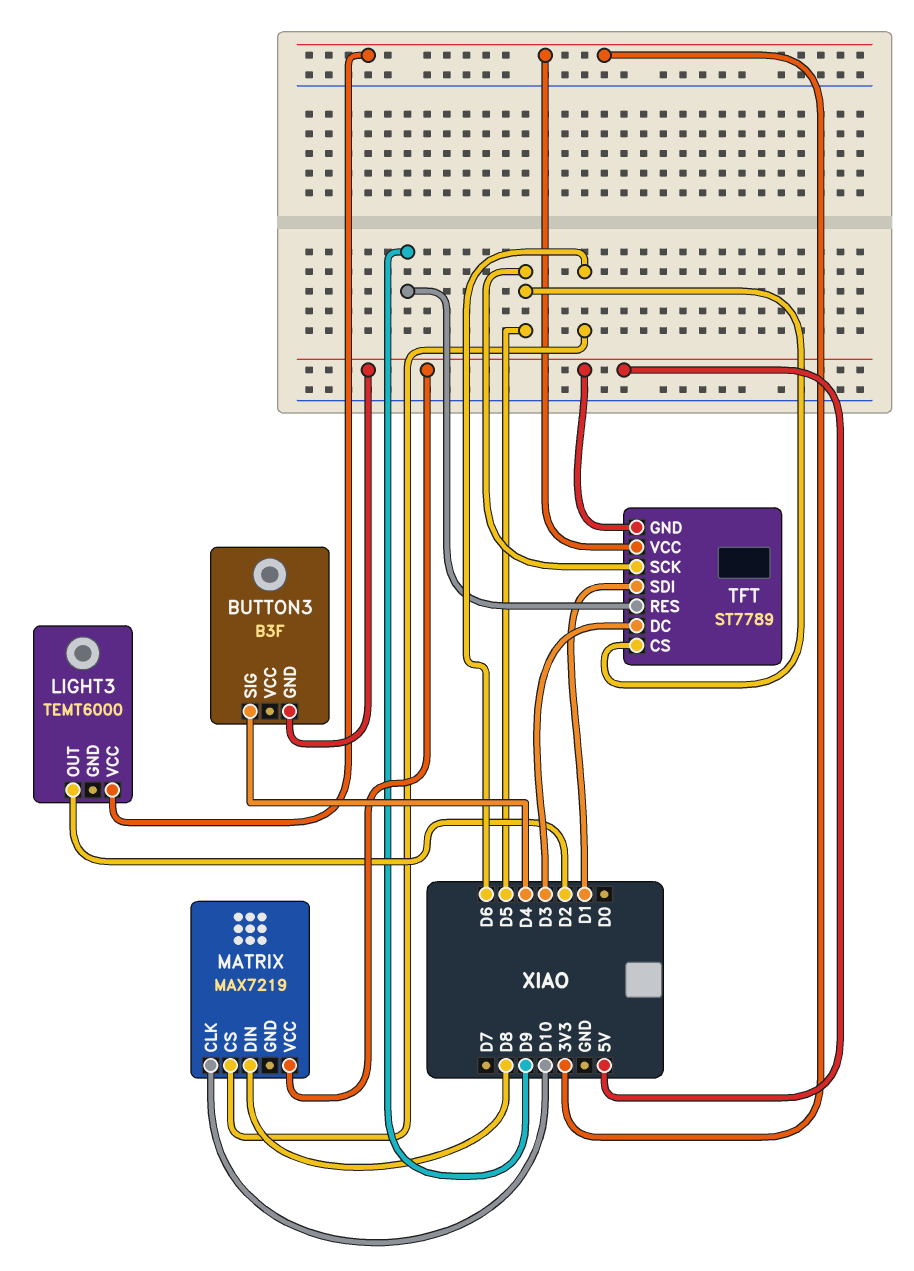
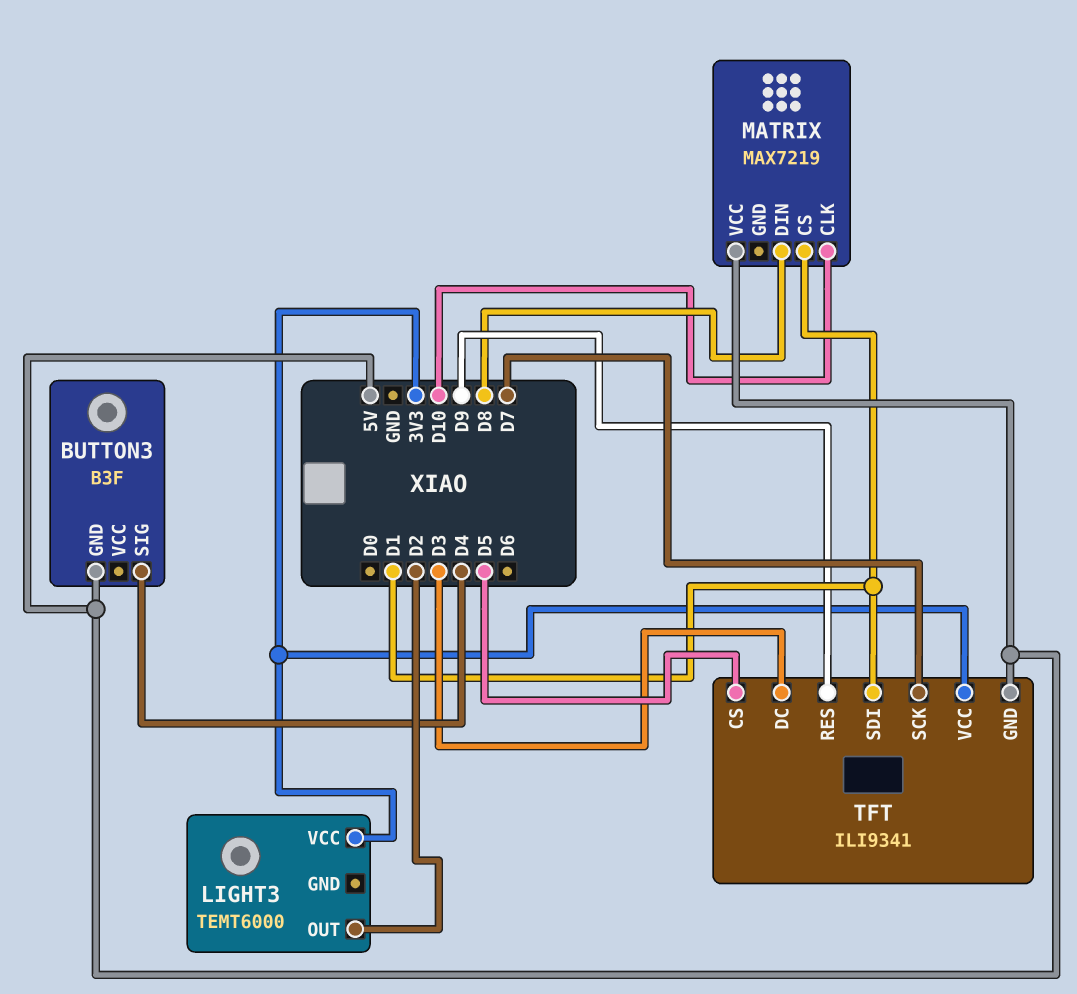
MATRIX pin CS: D6 -> D1
TFT: ST7789 -> ILI9341
TFT pin SCK: D5 -> D7

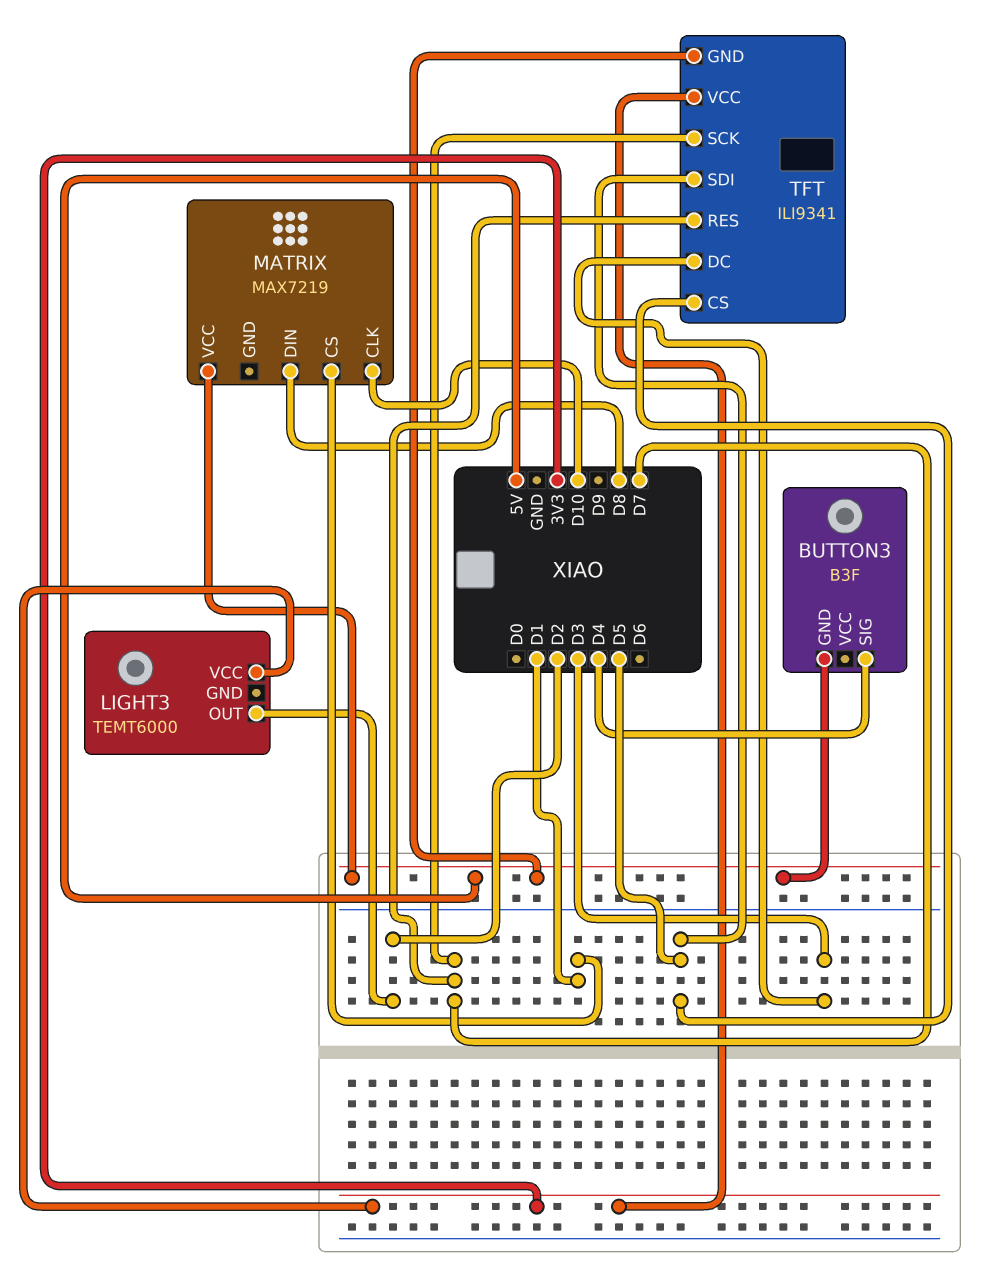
TFT pin RES: D9 -> D7
TFT pin SDI: D1 -> D5

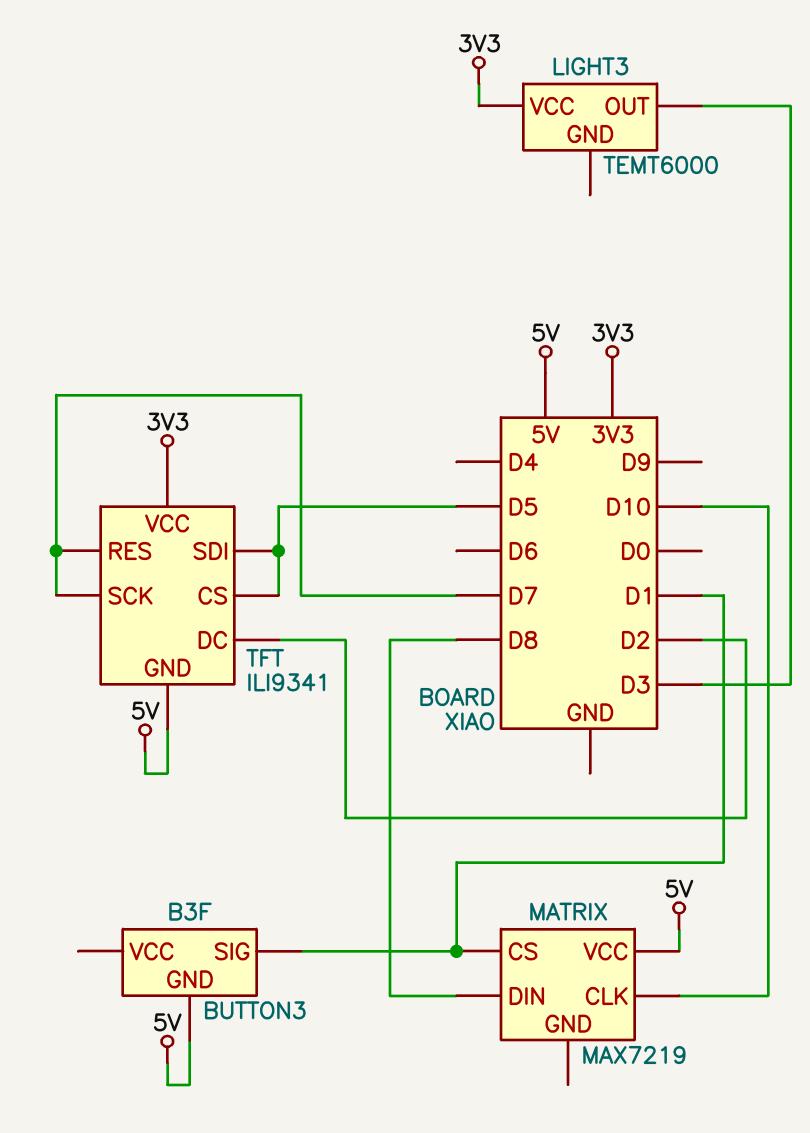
BUTTON3 pin SIG: D4 -> D1
LIGHT3 pin OUT: D2 -> D3
TFT pin DC: D3 -> D2

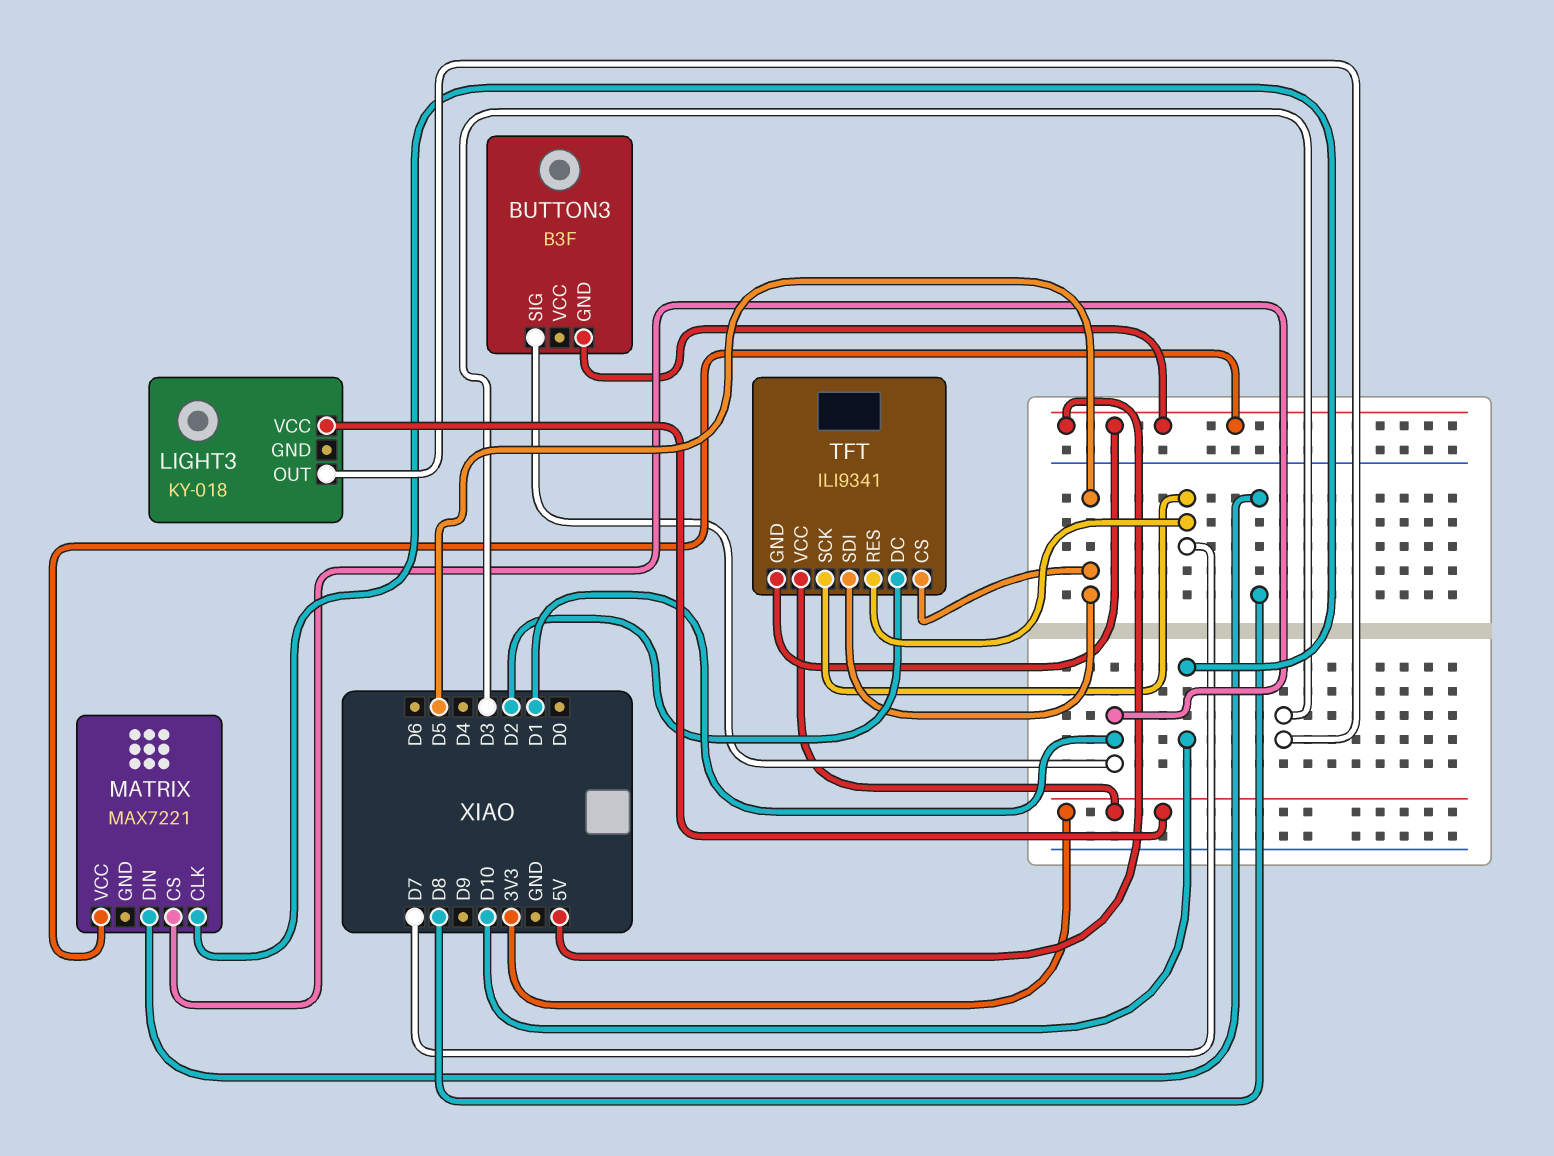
LIGHT3: TEMT6000 -> KY-018
MATRIX: MAX7219 -> MAX7221

